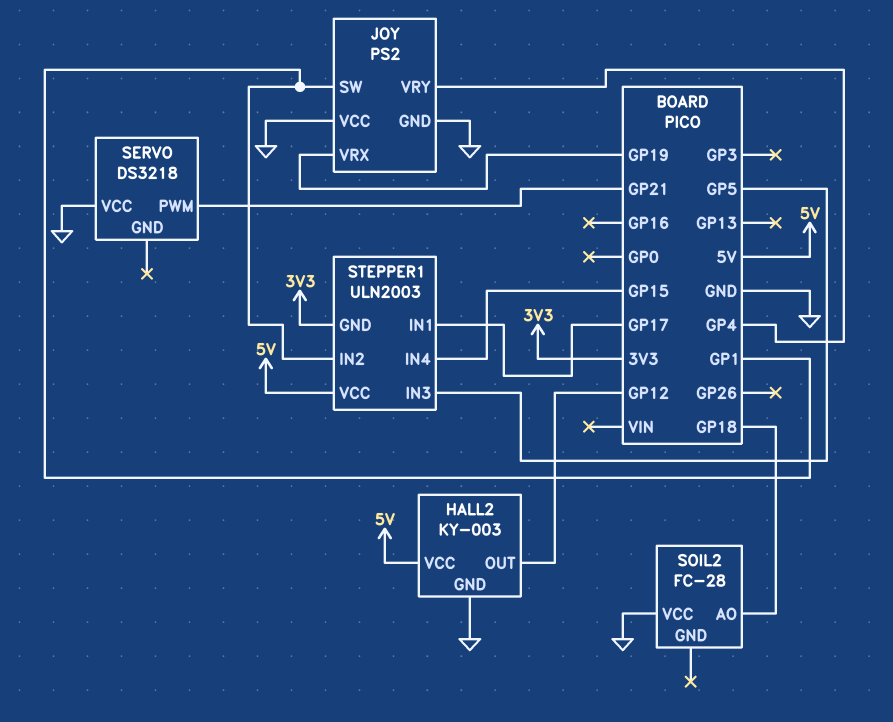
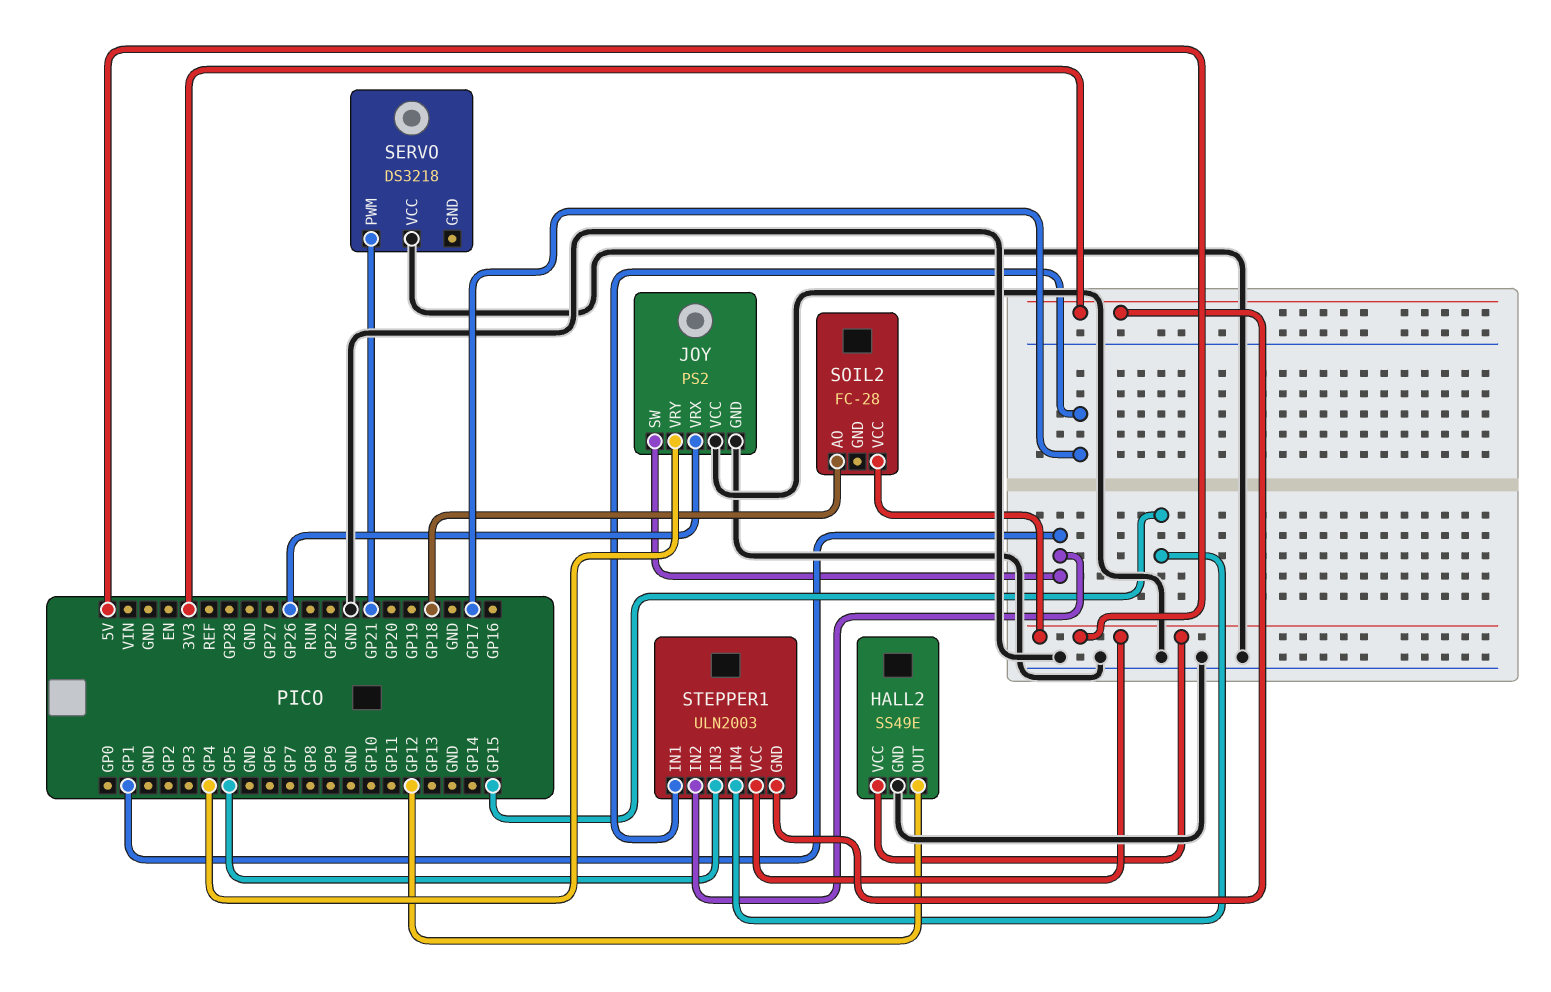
HALL2: KY-003 -> SS49E
JOY pin VRX: GP19 -> GP26
SOIL2 pin VCC: GND -> 5V

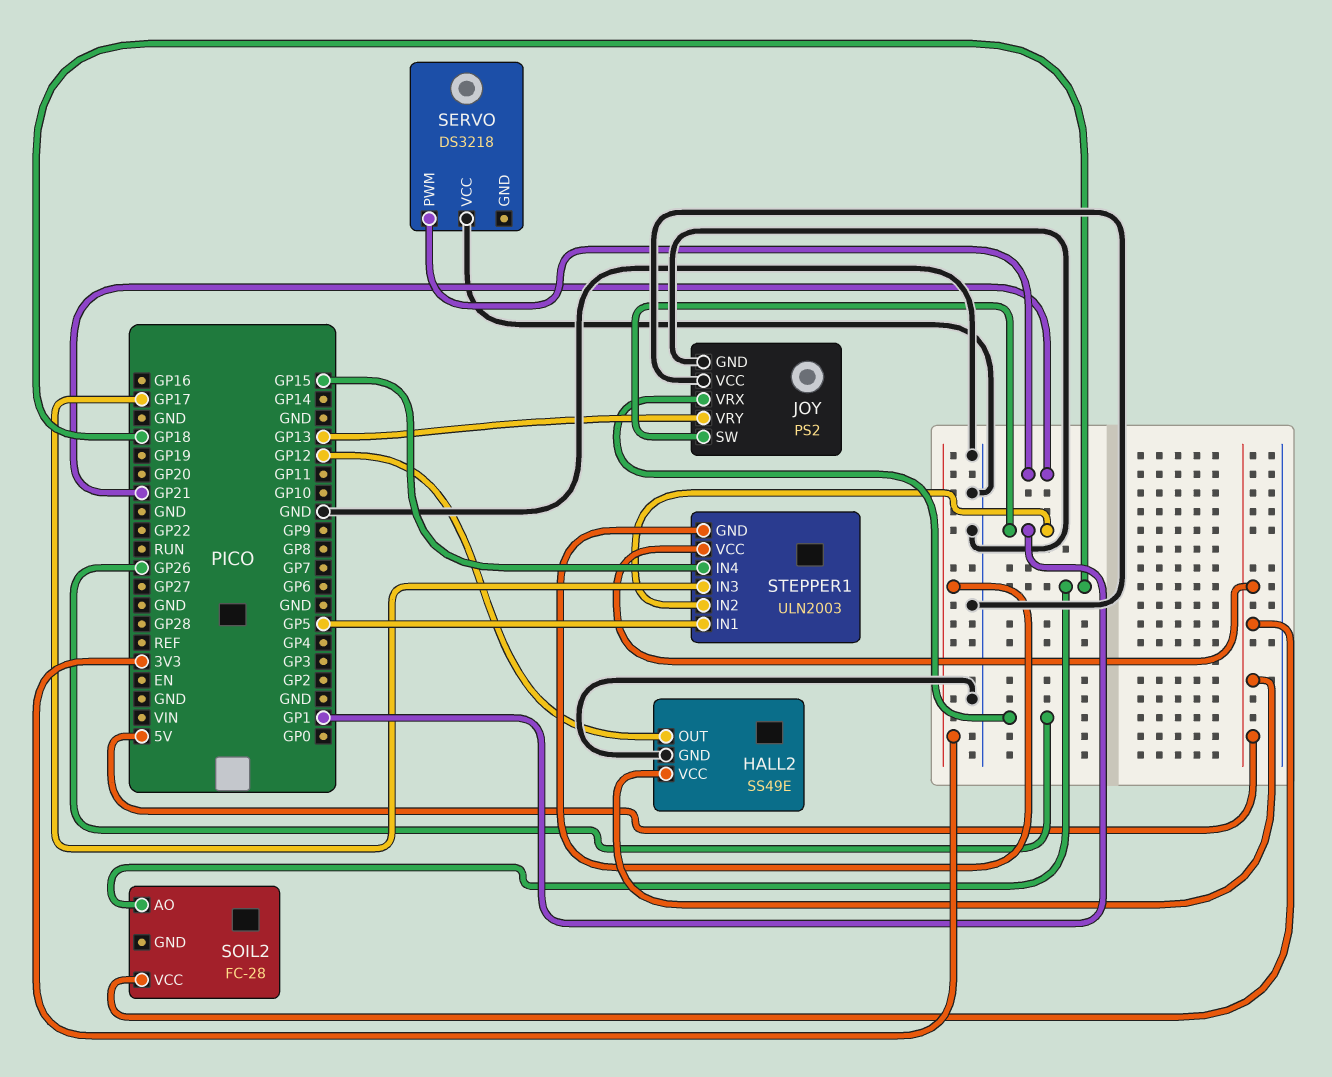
JOY pin VRY: GP4 -> GP13
STEPPER1 pin IN1: GP17 -> GP5
STEPPER1 pin IN3: GP5 -> GP17

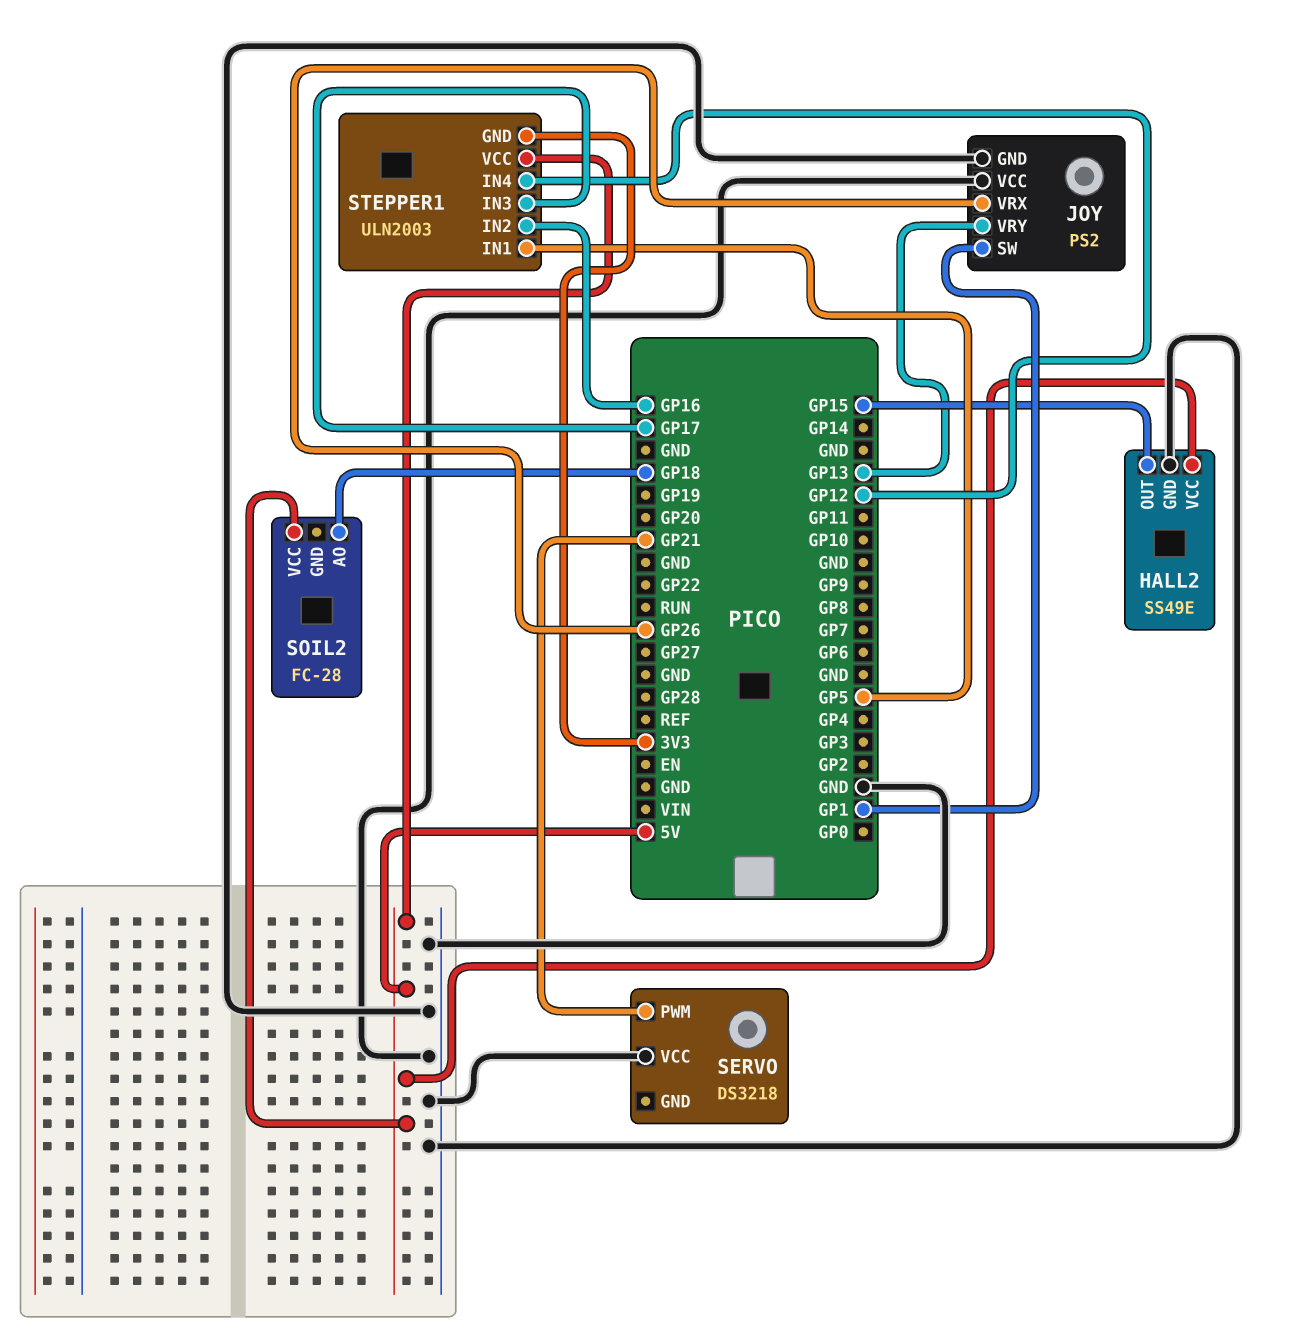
HALL2 pin OUT: GP12 -> GP15
STEPPER1 pin IN2: GP1 -> GP16
STEPPER1 pin IN4: GP15 -> GP12

